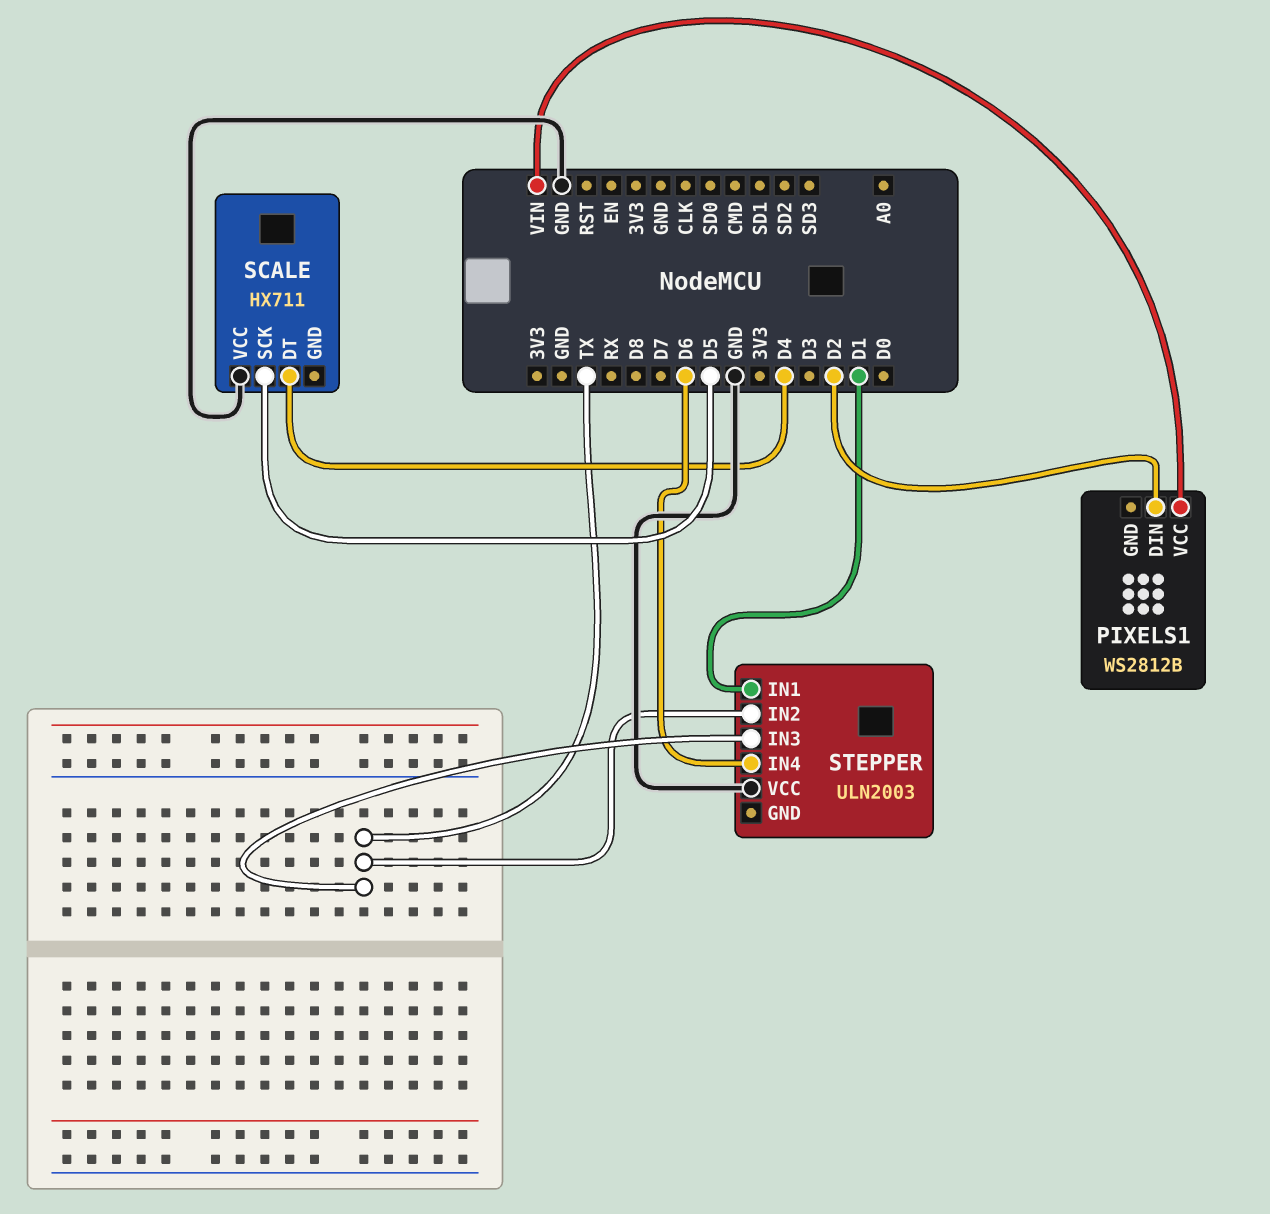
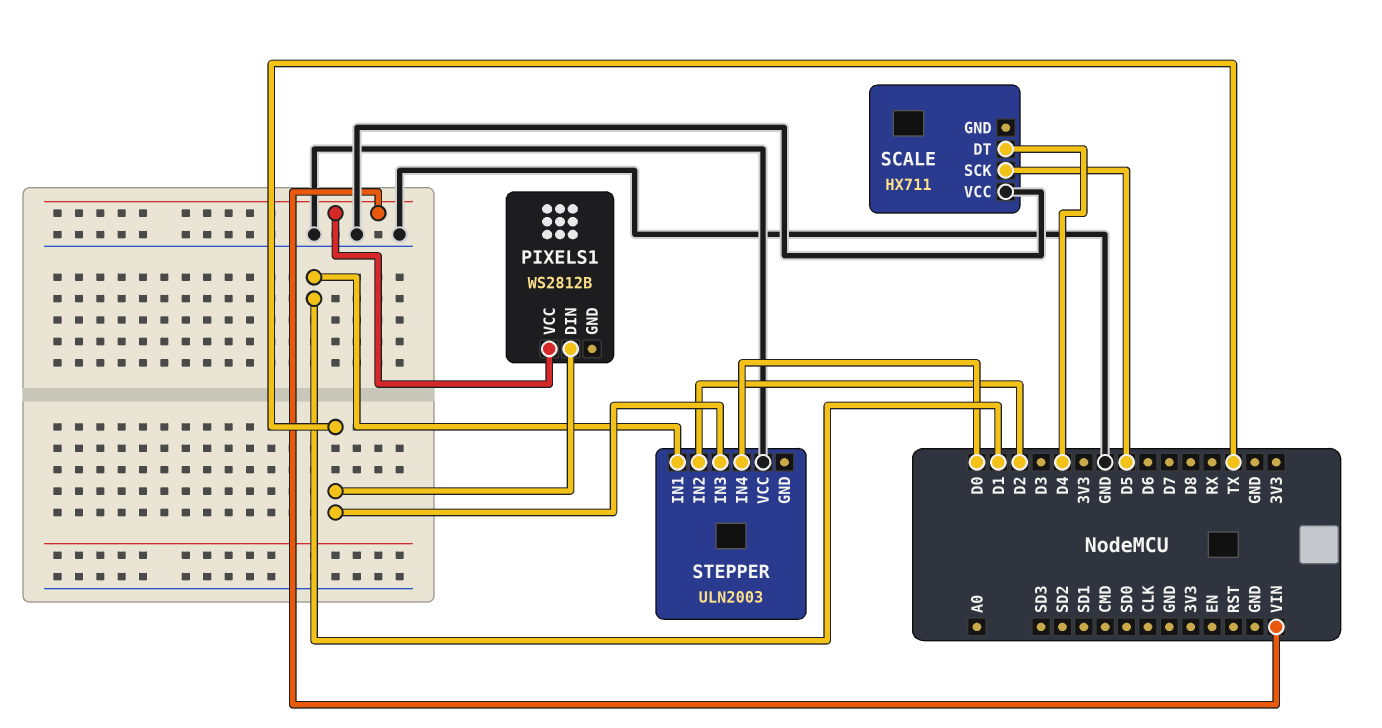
PIXELS1 pin DIN: D2 -> TX
STEPPER pin IN2: TX -> D2
STEPPER pin IN4: D6 -> D0

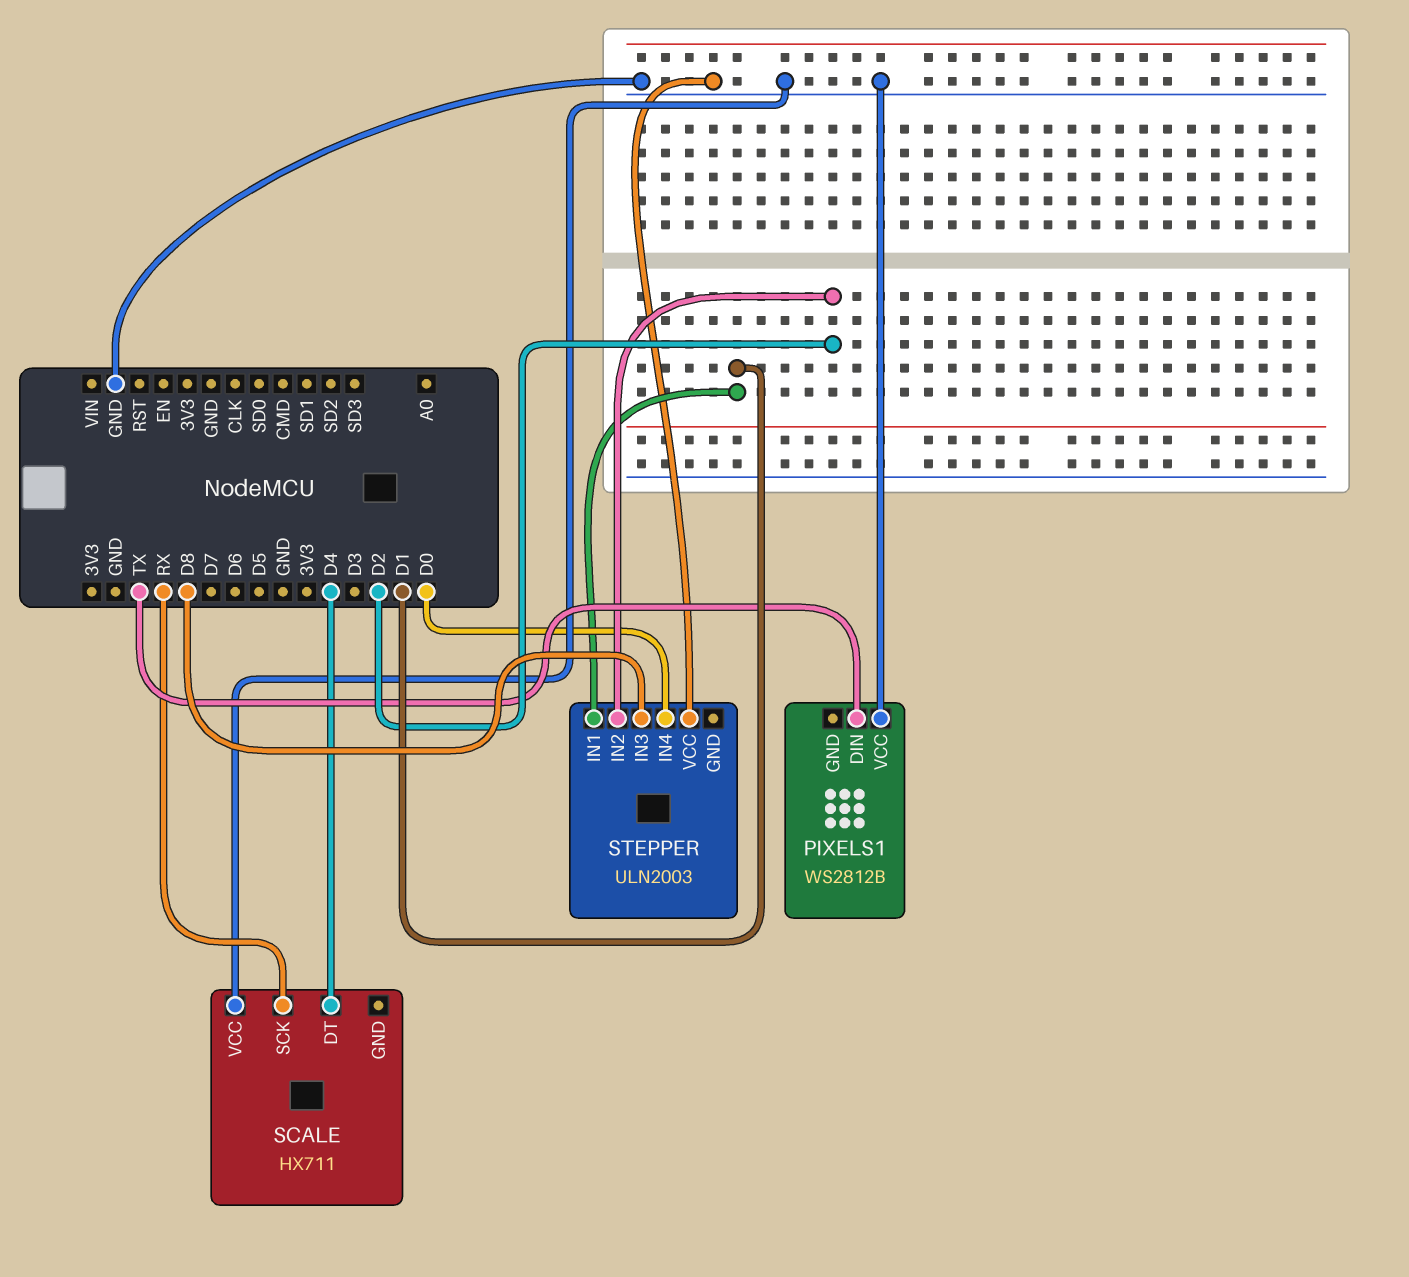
PIXELS1 pin VCC: VIN -> GND
SCALE pin SCK: D5 -> RX
STEPPER pin IN3: TX -> D8

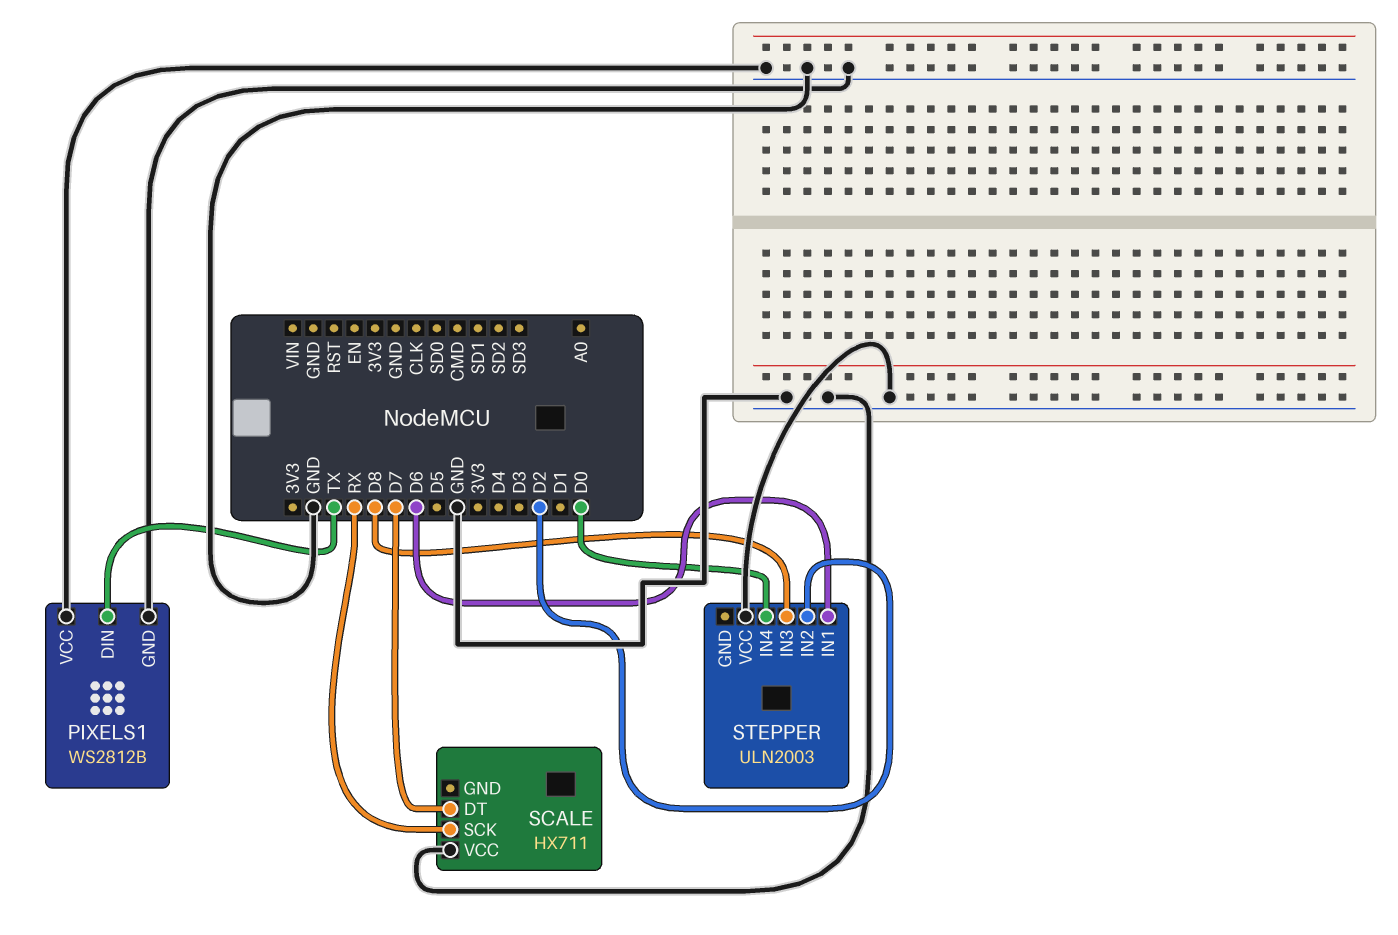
PIXELS1 pin GND: none -> GND
SCALE pin DT: D4 -> D7
STEPPER pin IN1: D1 -> D6

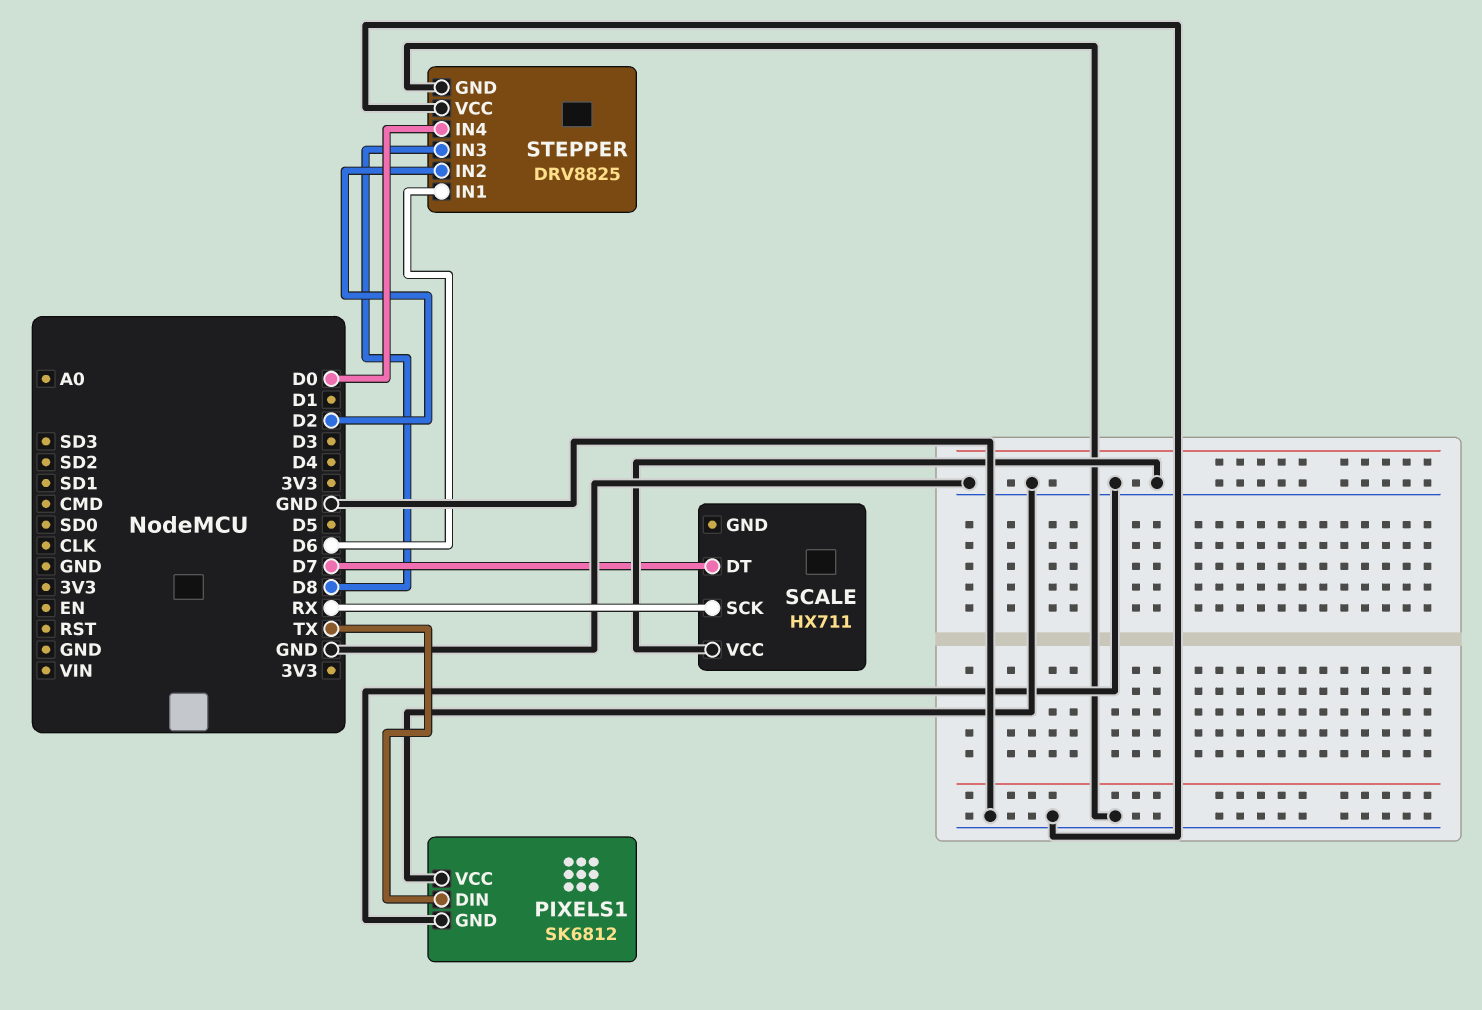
PIXELS1: WS2812B -> SK6812
STEPPER: ULN2003 -> DRV8825
STEPPER pin GND: none -> GND

